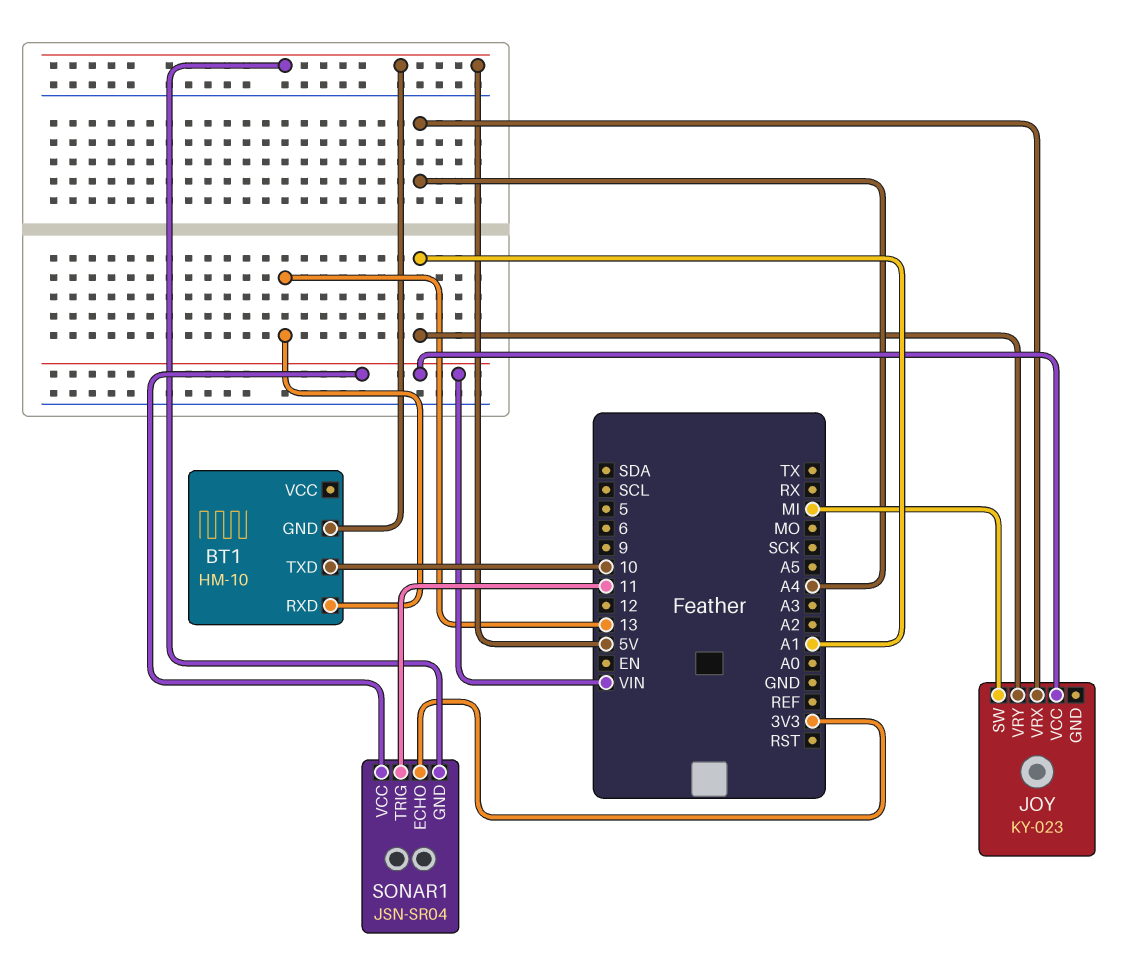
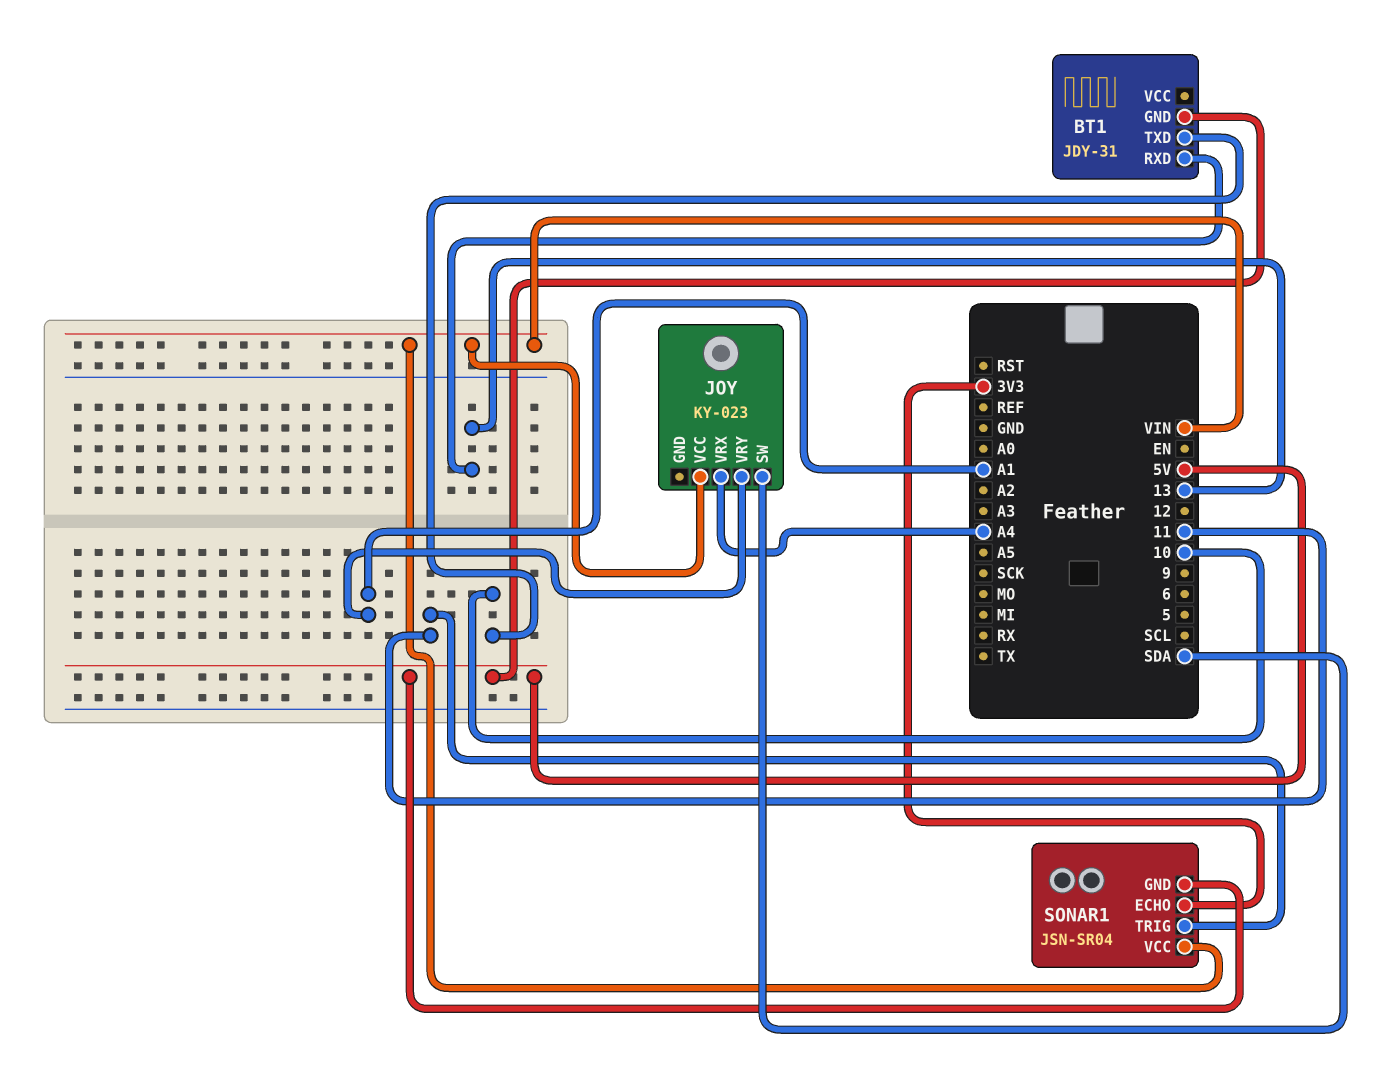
BT1: HM-10 -> JDY-31
JOY pin SW: MI -> SDA

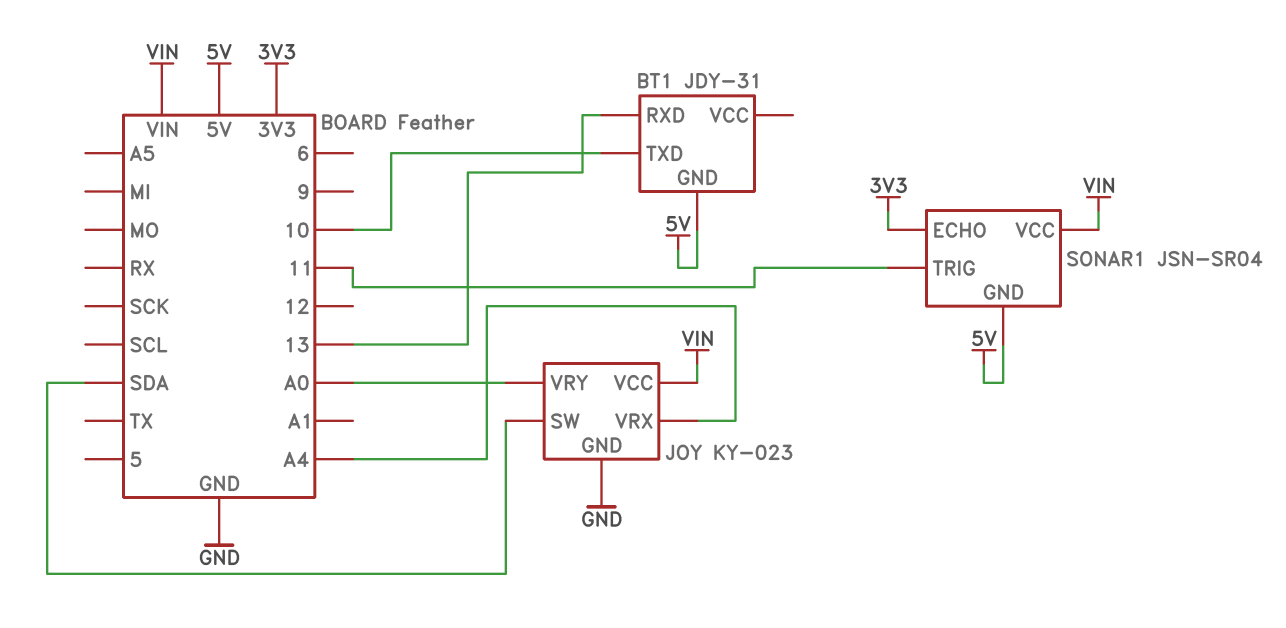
JOY pin GND: none -> GND
JOY pin VRY: A1 -> A0

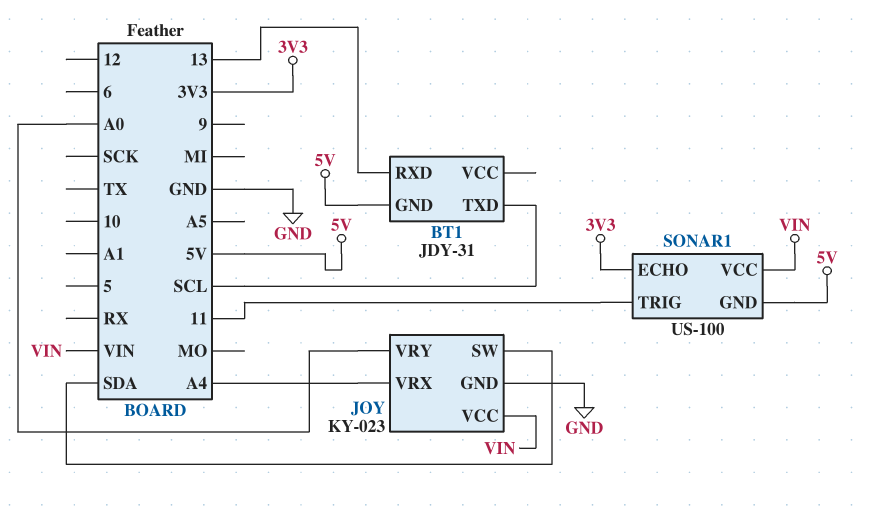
BT1 pin TXD: 10 -> SCL
SONAR1: JSN-SR04 -> US-100

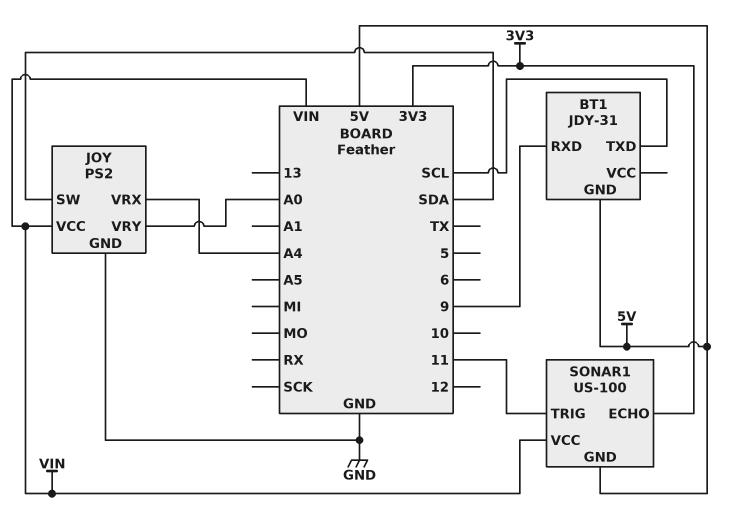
BT1 pin RXD: 13 -> 9
JOY: KY-023 -> PS2

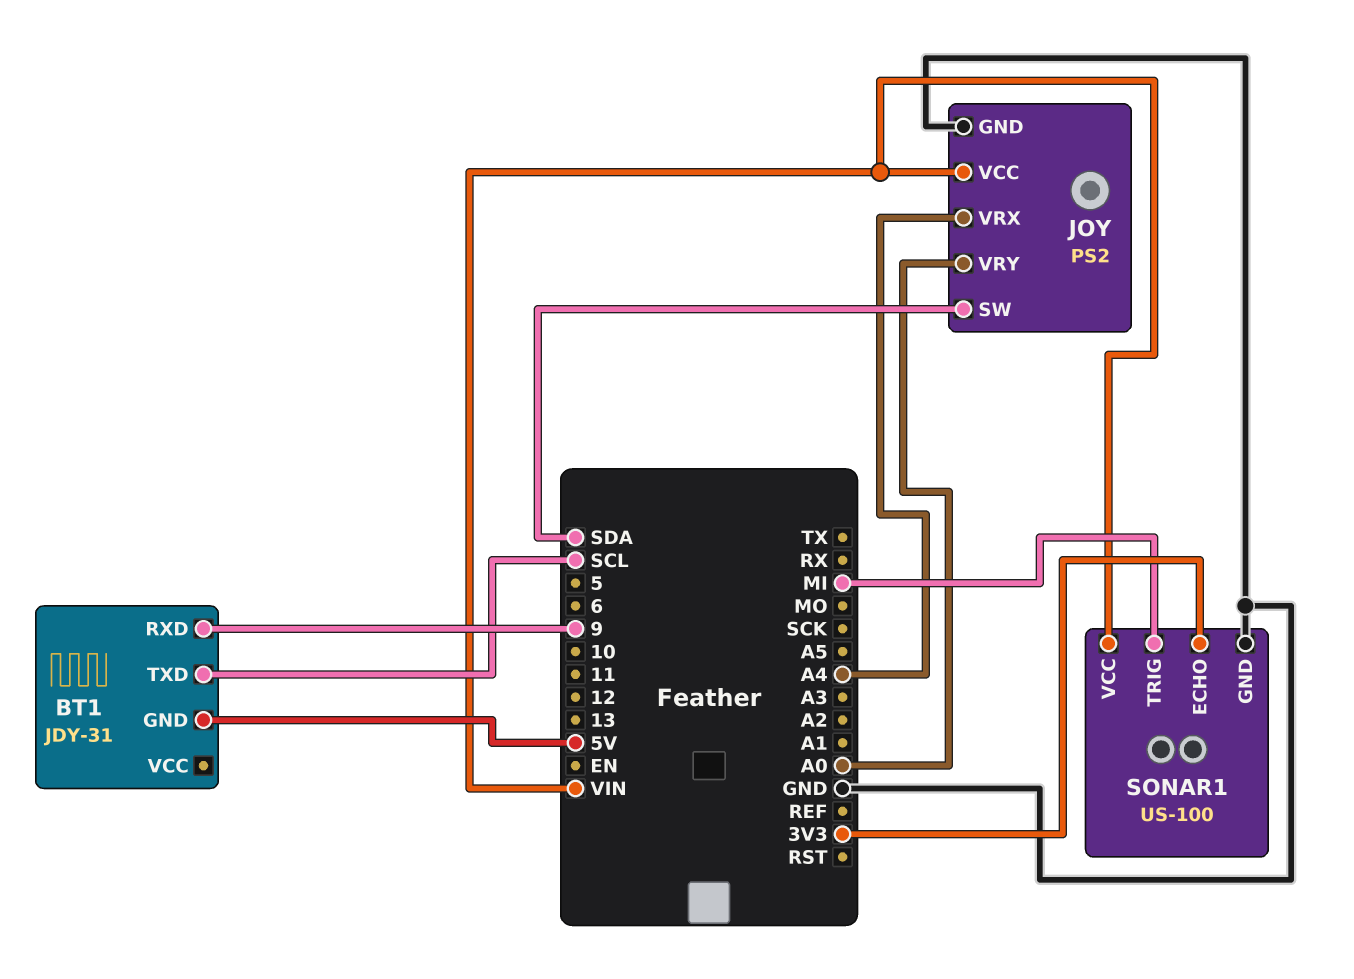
SONAR1 pin GND: 5V -> GND
SONAR1 pin TRIG: 11 -> MI

